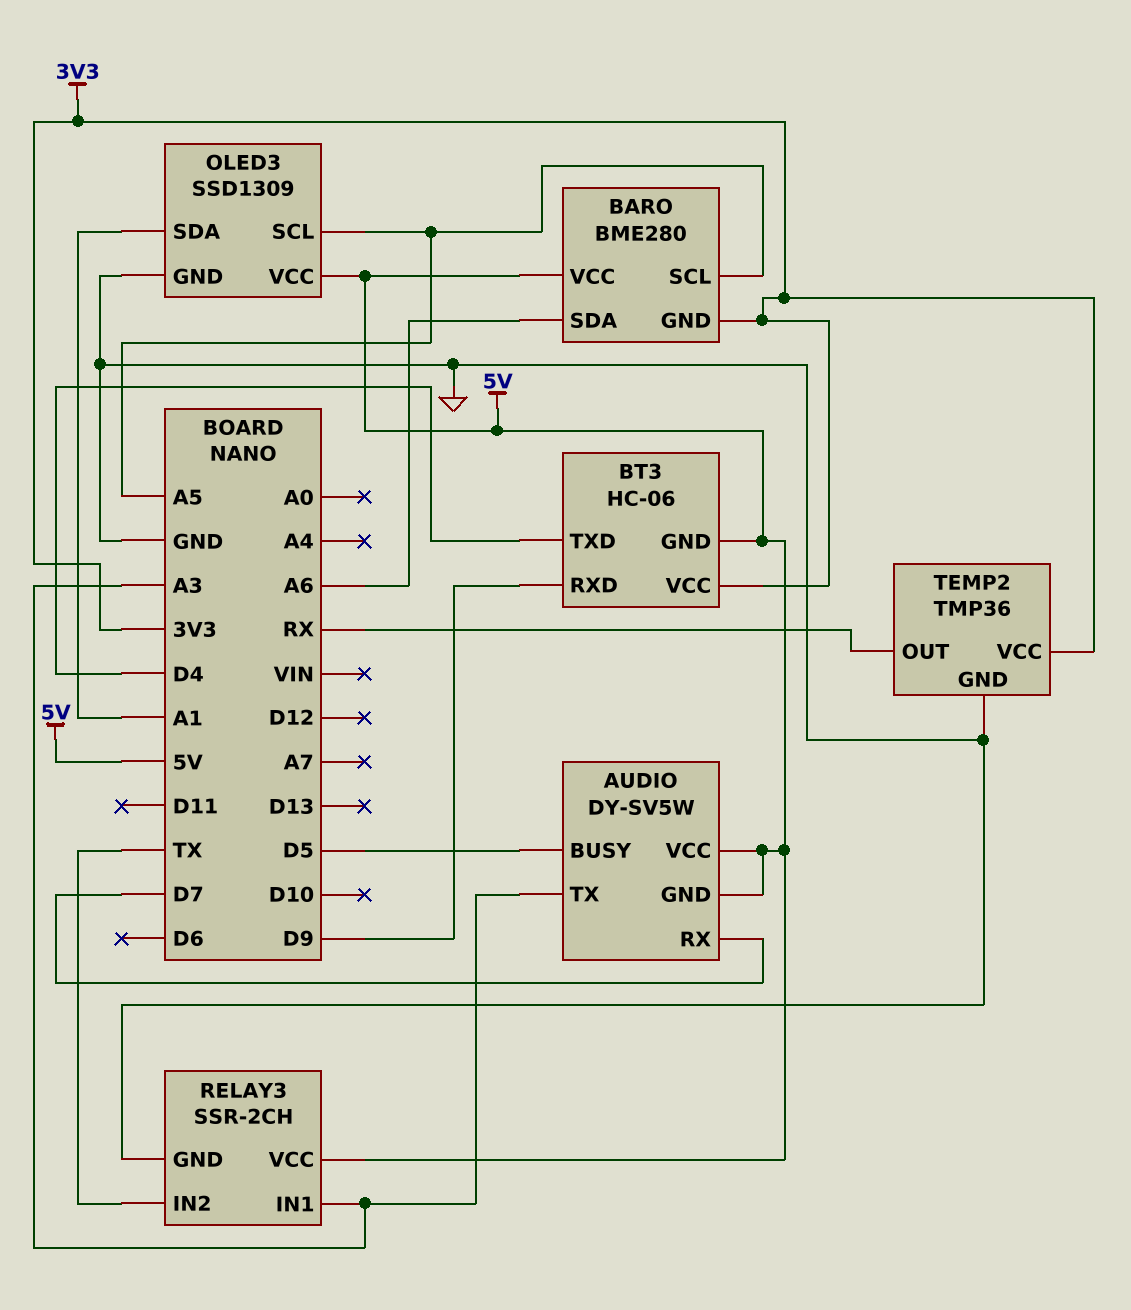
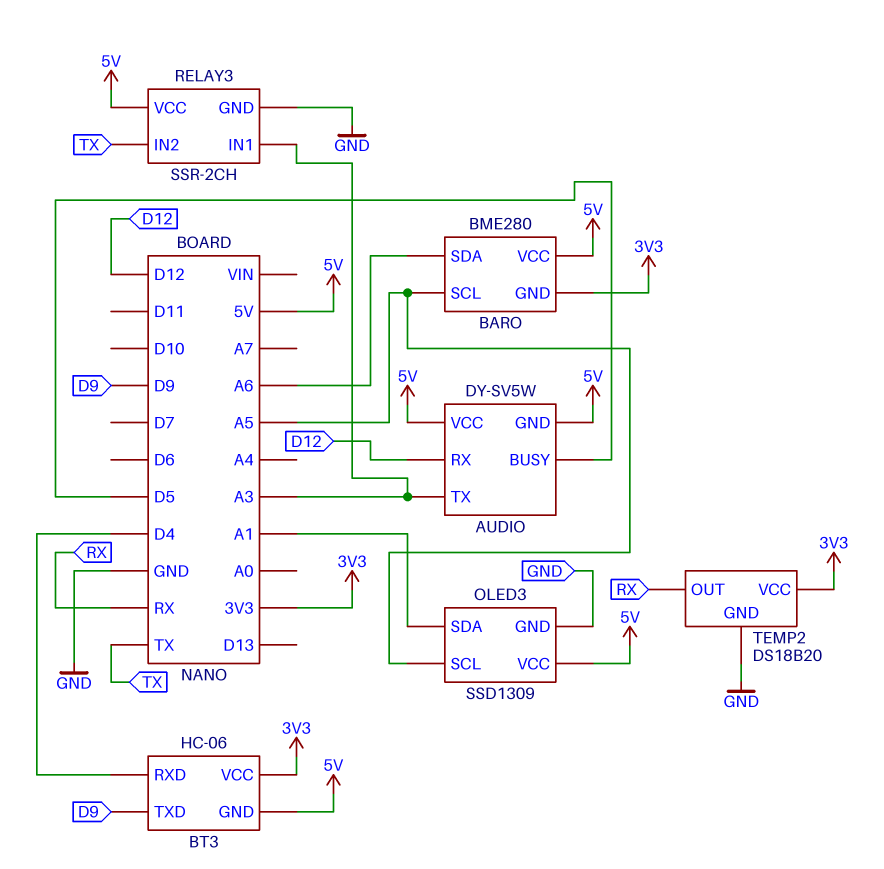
AUDIO pin RX: D7 -> D12
BT3 pin RXD: D9 -> D4
BT3 pin TXD: D4 -> D9
TEMP2: TMP36 -> DS18B20

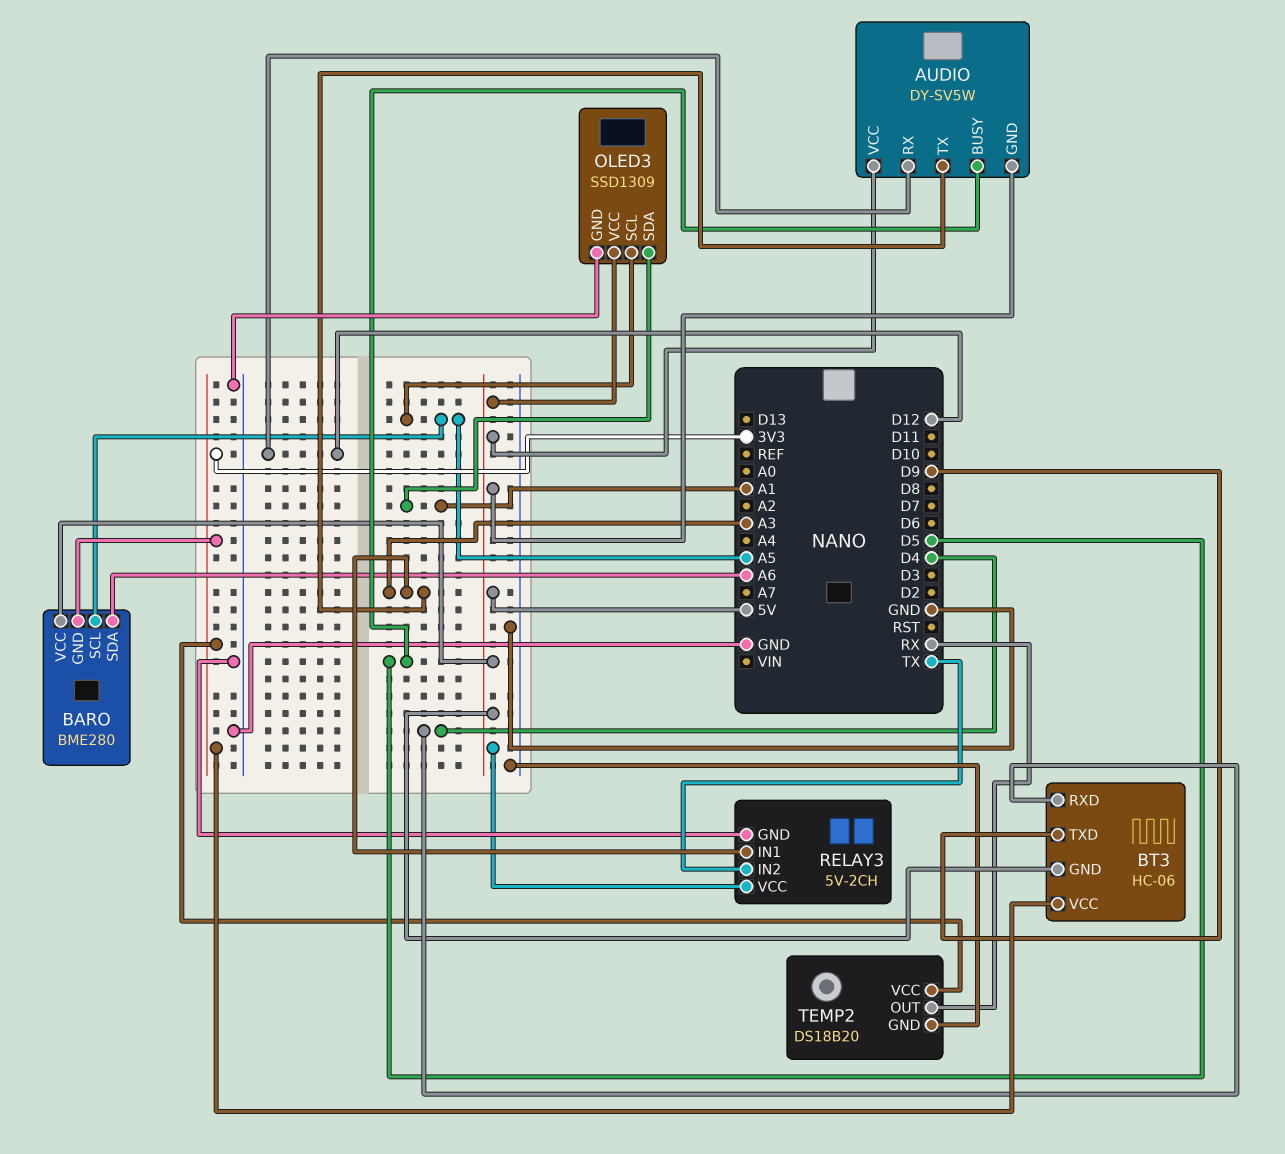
RELAY3: SSR-2CH -> 5V-2CH

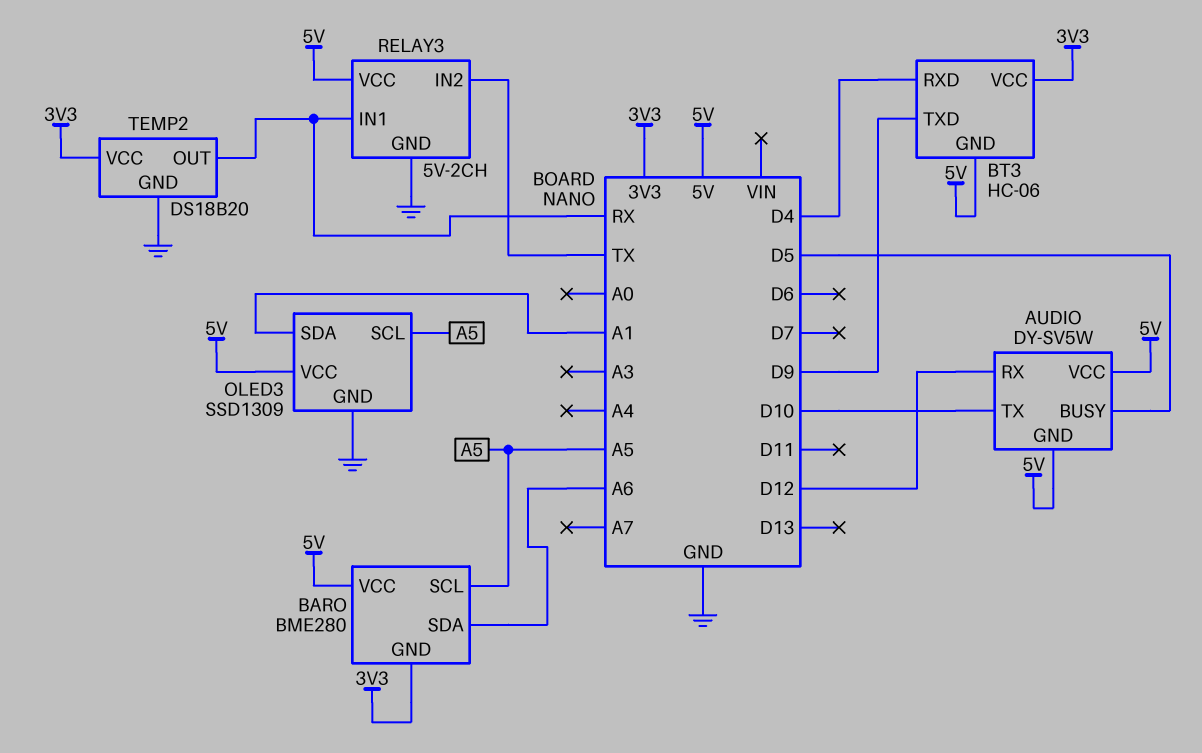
AUDIO pin TX: A3 -> D10
RELAY3 pin IN1: A3 -> RX

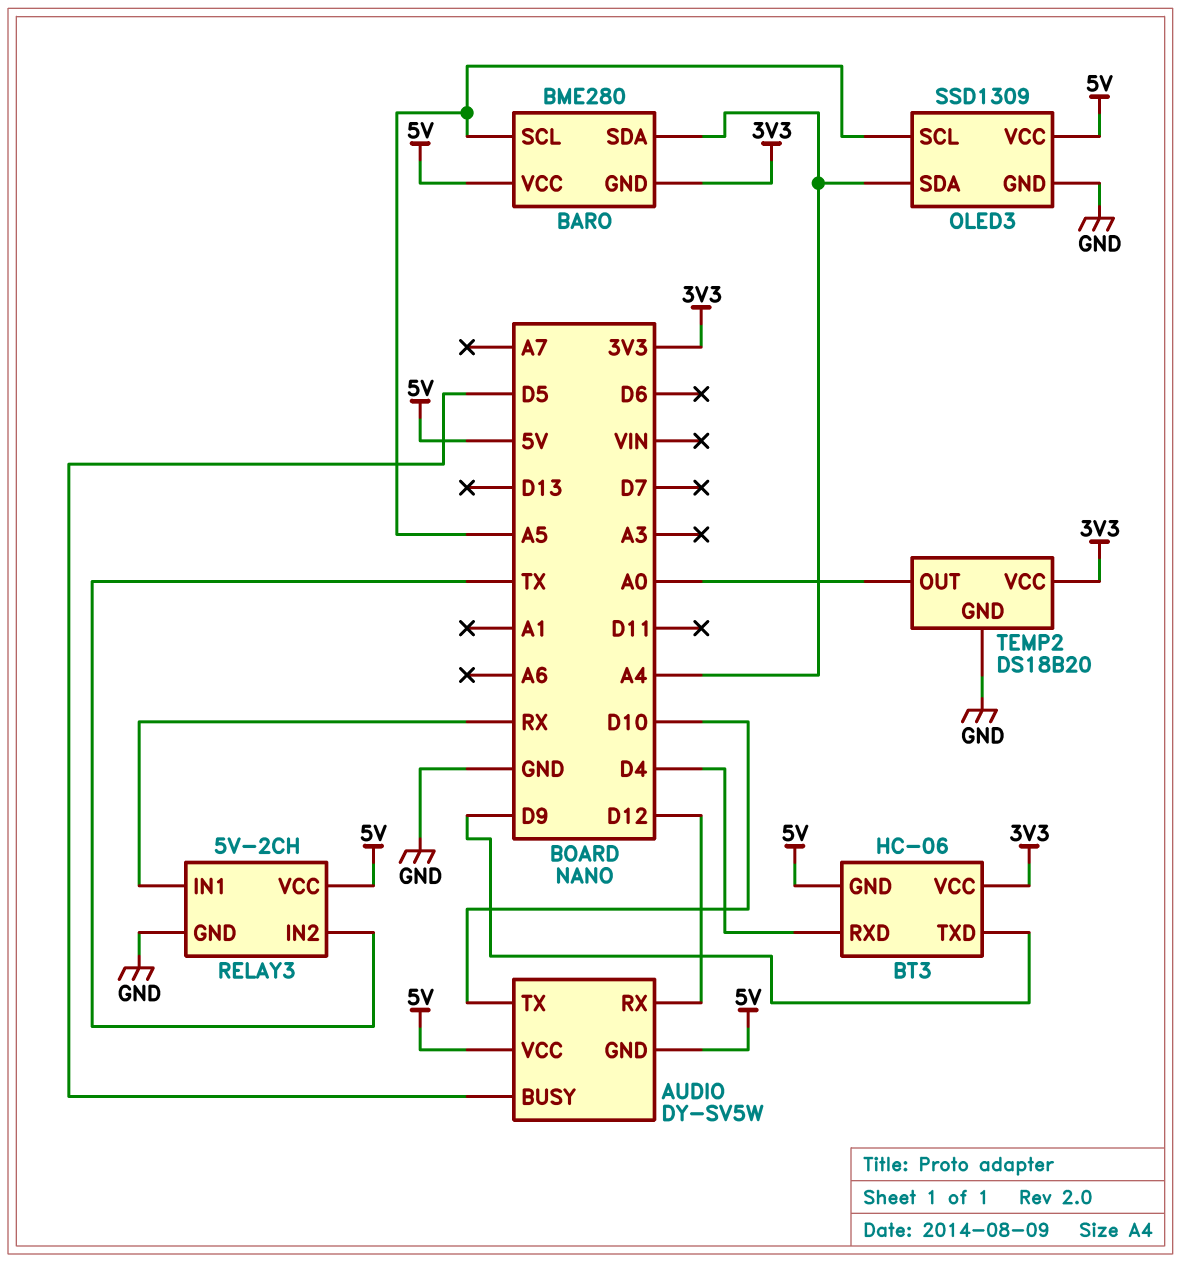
BARO pin SDA: A6 -> A4
OLED3 pin SDA: A1 -> A4
TEMP2 pin OUT: RX -> A0

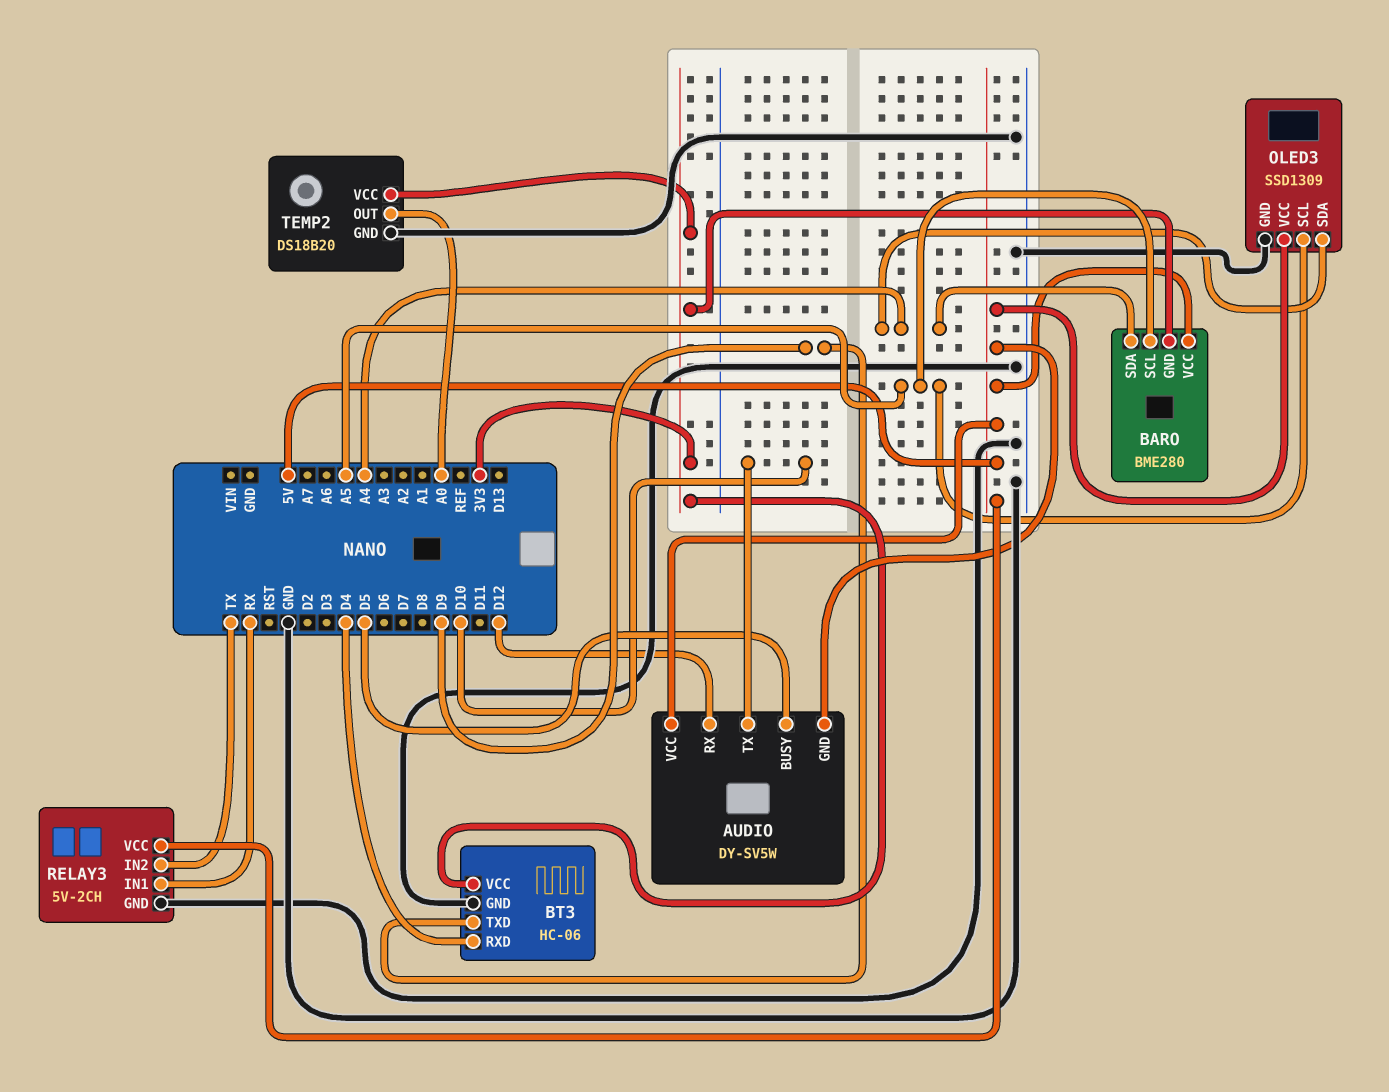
BT3 pin GND: 5V -> GND

